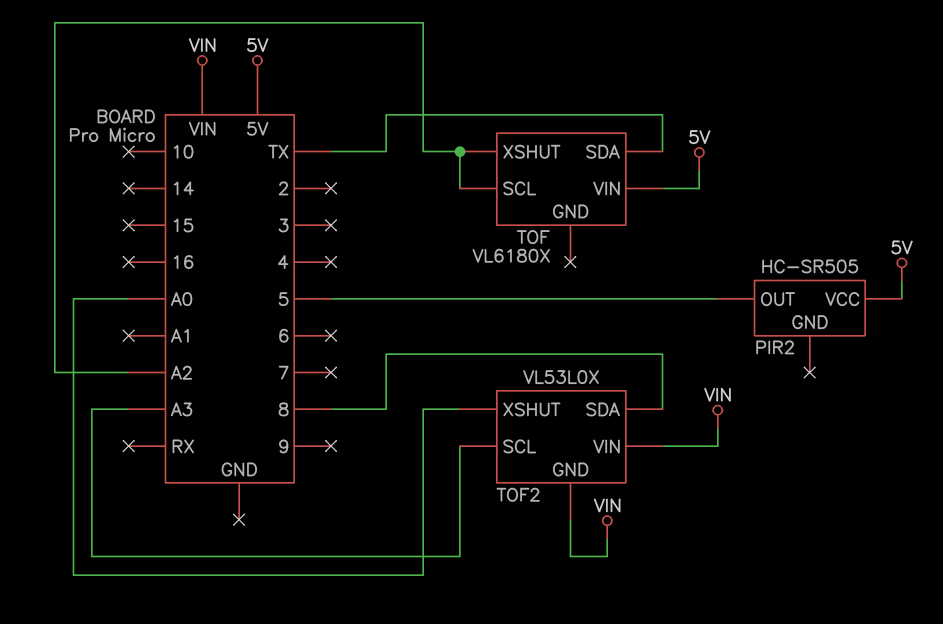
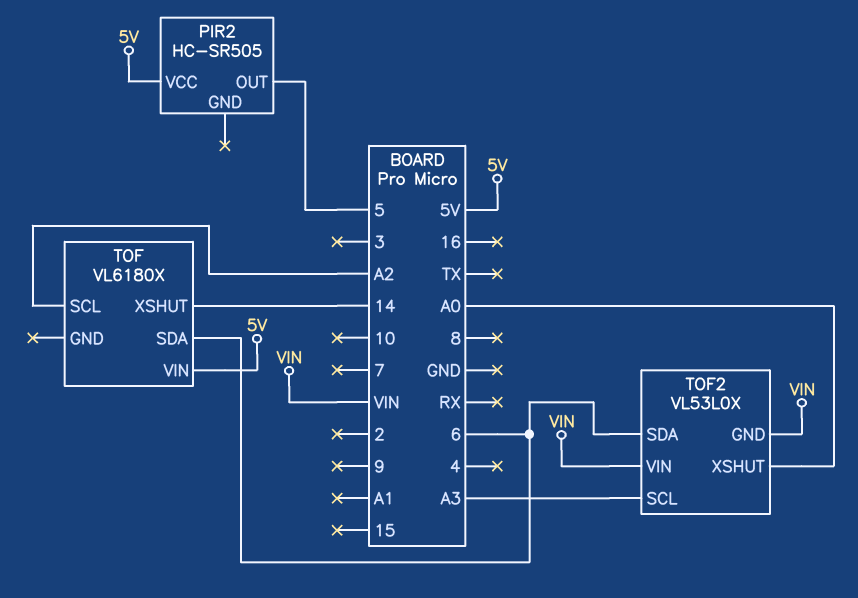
TOF pin SDA: TX -> 6
TOF pin XSHUT: A2 -> 14
TOF2 pin SDA: 8 -> 6

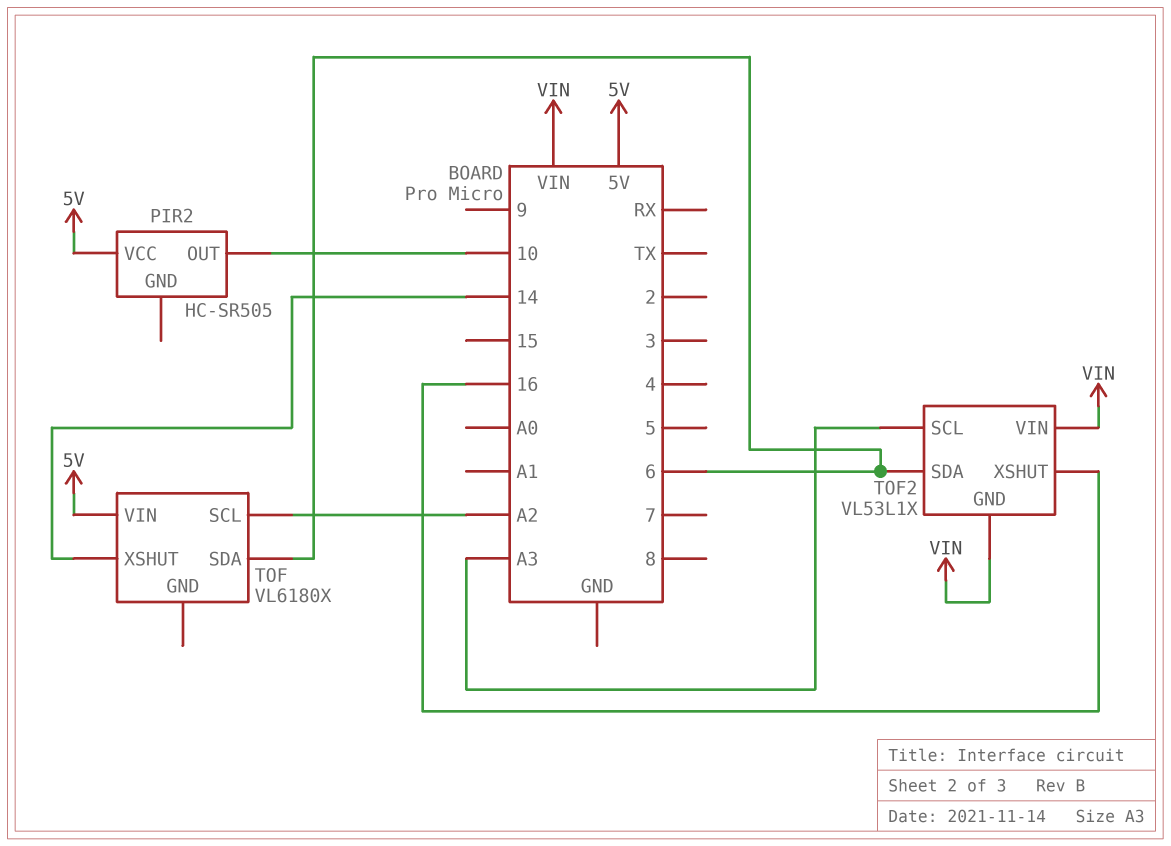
PIR2 pin OUT: 5 -> 10
TOF2: VL53L0X -> VL53L1X
TOF2 pin XSHUT: A0 -> 16

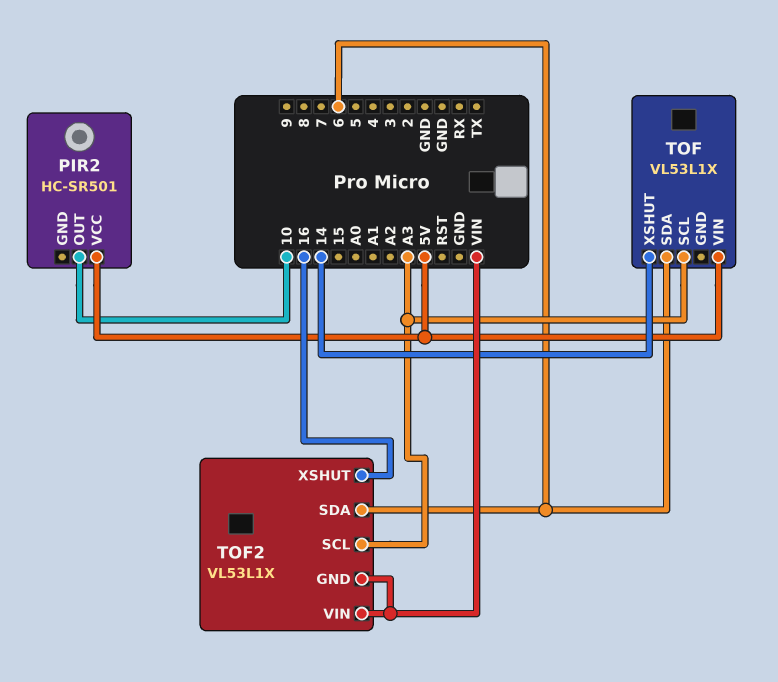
PIR2: HC-SR505 -> HC-SR501
TOF: VL6180X -> VL53L1X
TOF pin SCL: A2 -> A3

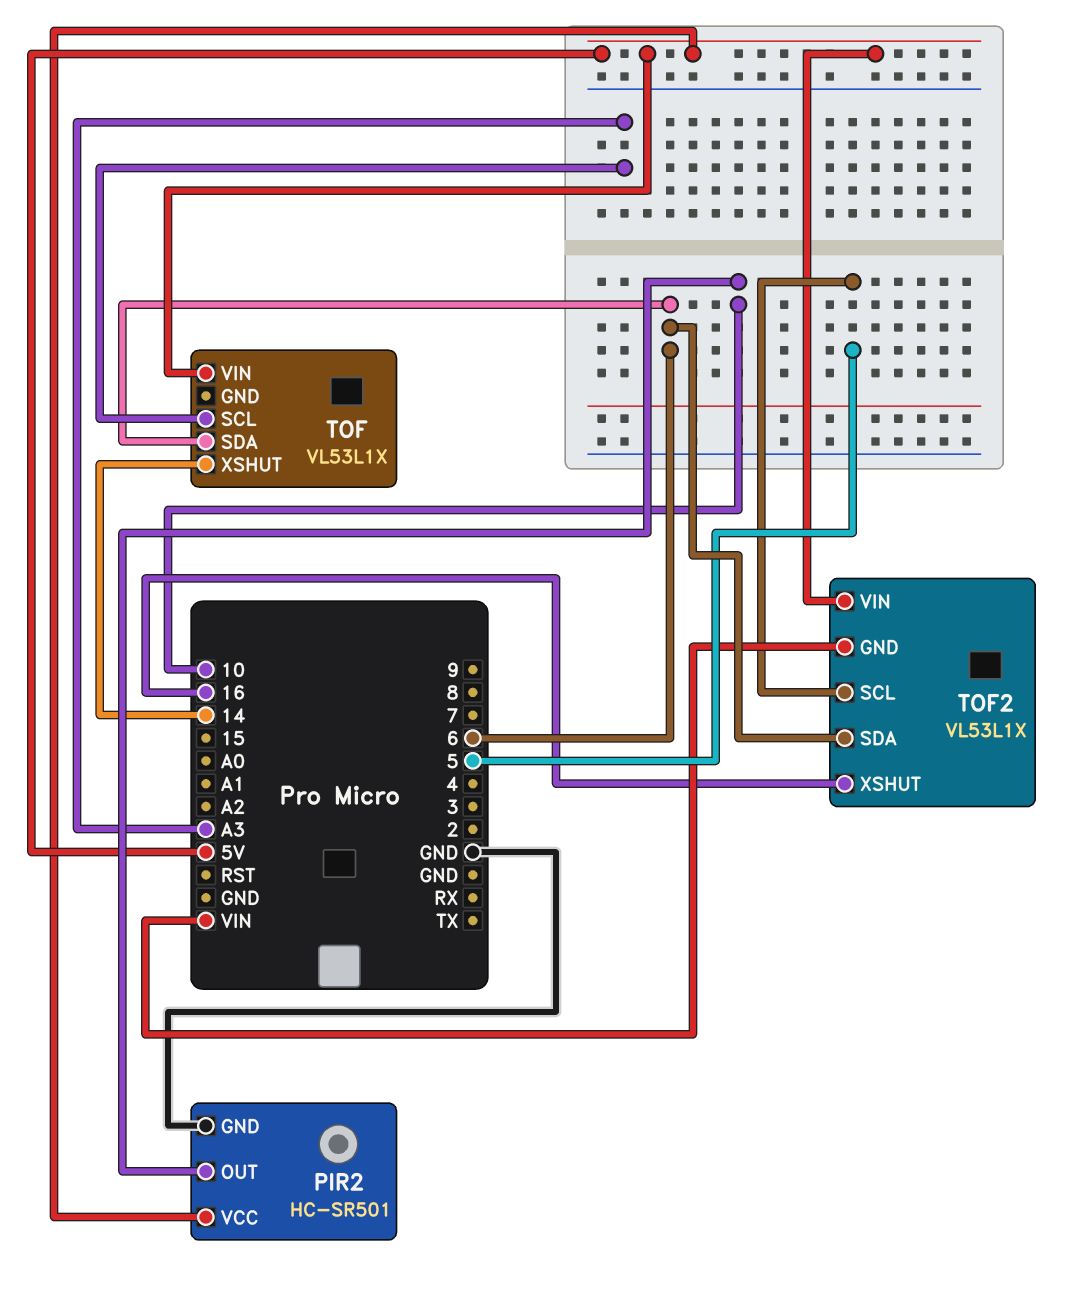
PIR2 pin GND: none -> GND
TOF2 pin SCL: A3 -> 5
TOF2 pin VIN: VIN -> 5V

